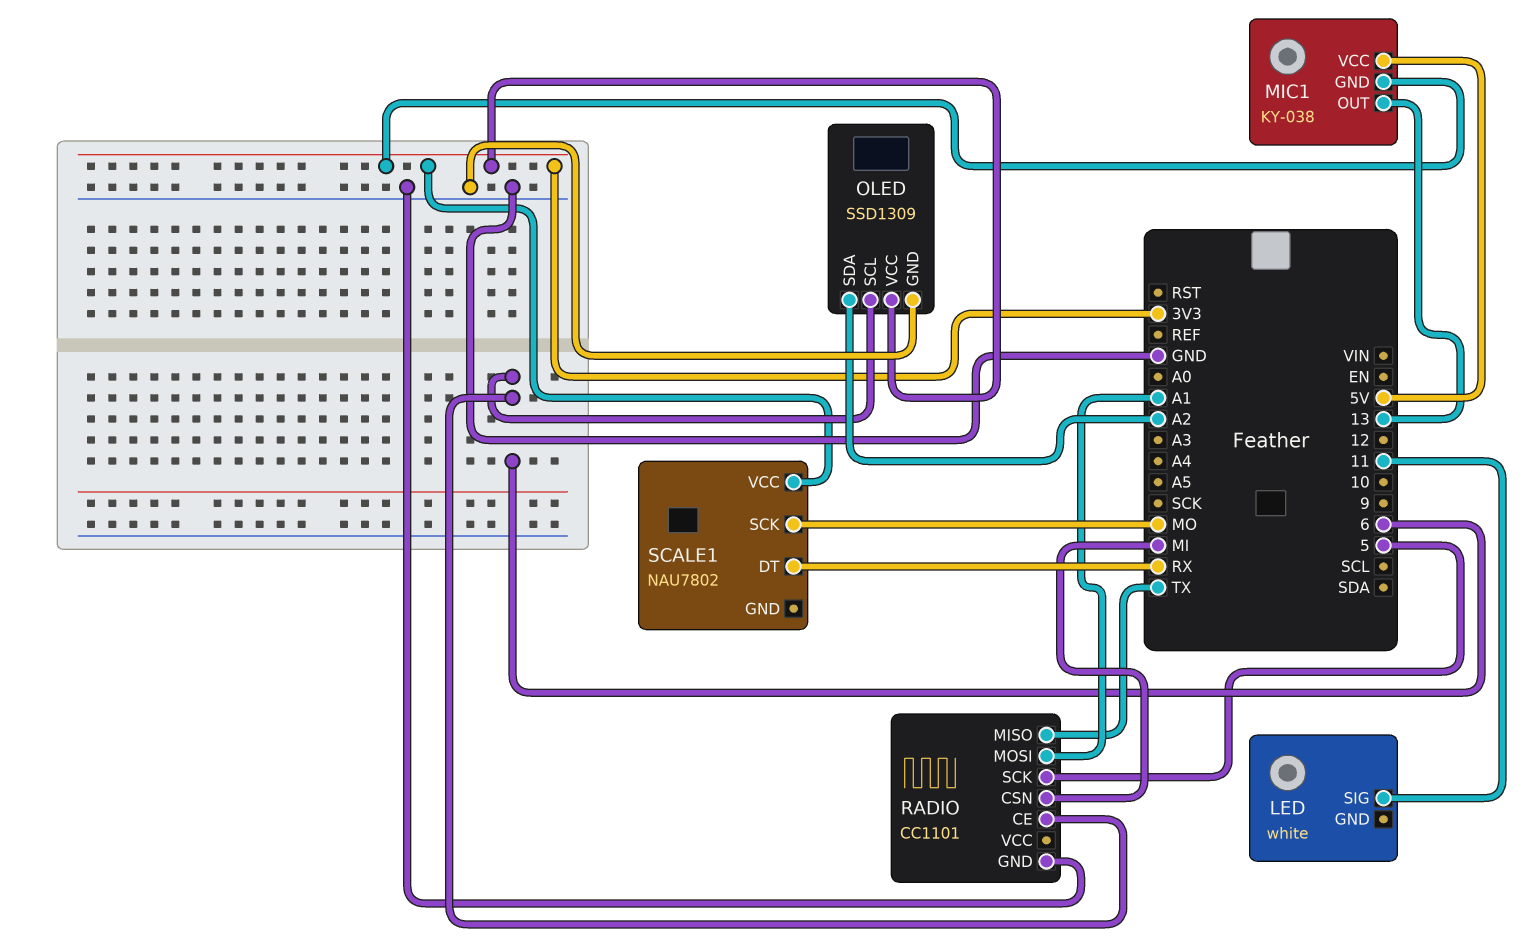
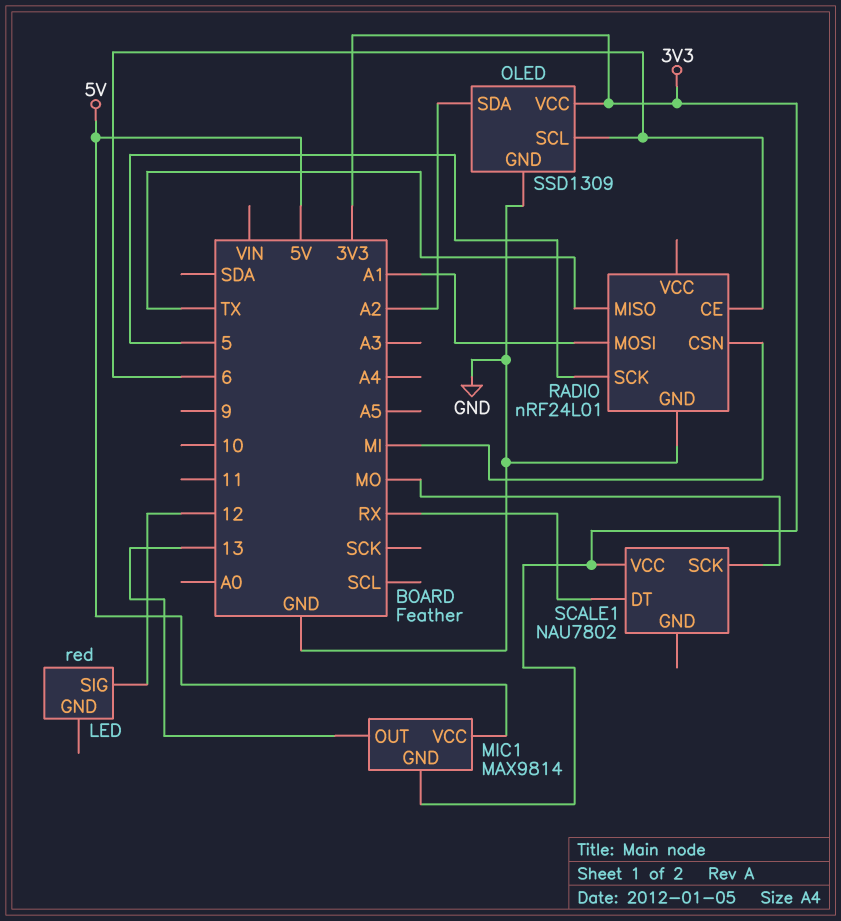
LED: white -> red
LED pin SIG: 11 -> 12
MIC1: KY-038 -> MAX9814
RADIO: CC1101 -> nRF24L01

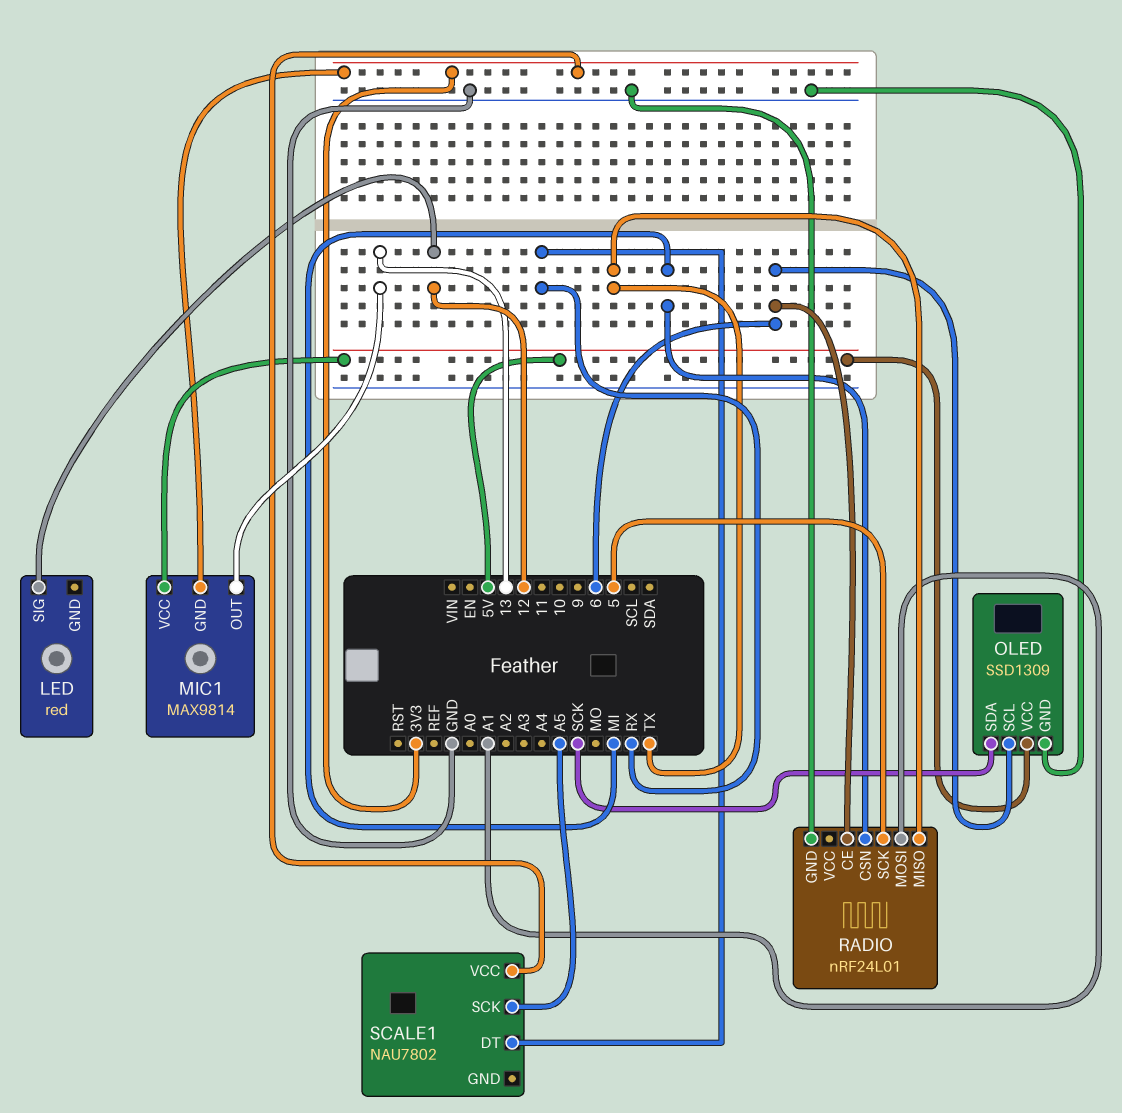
OLED pin SDA: A2 -> SCK
OLED pin VCC: 3V3 -> 5V
SCALE1 pin SCK: MO -> A5

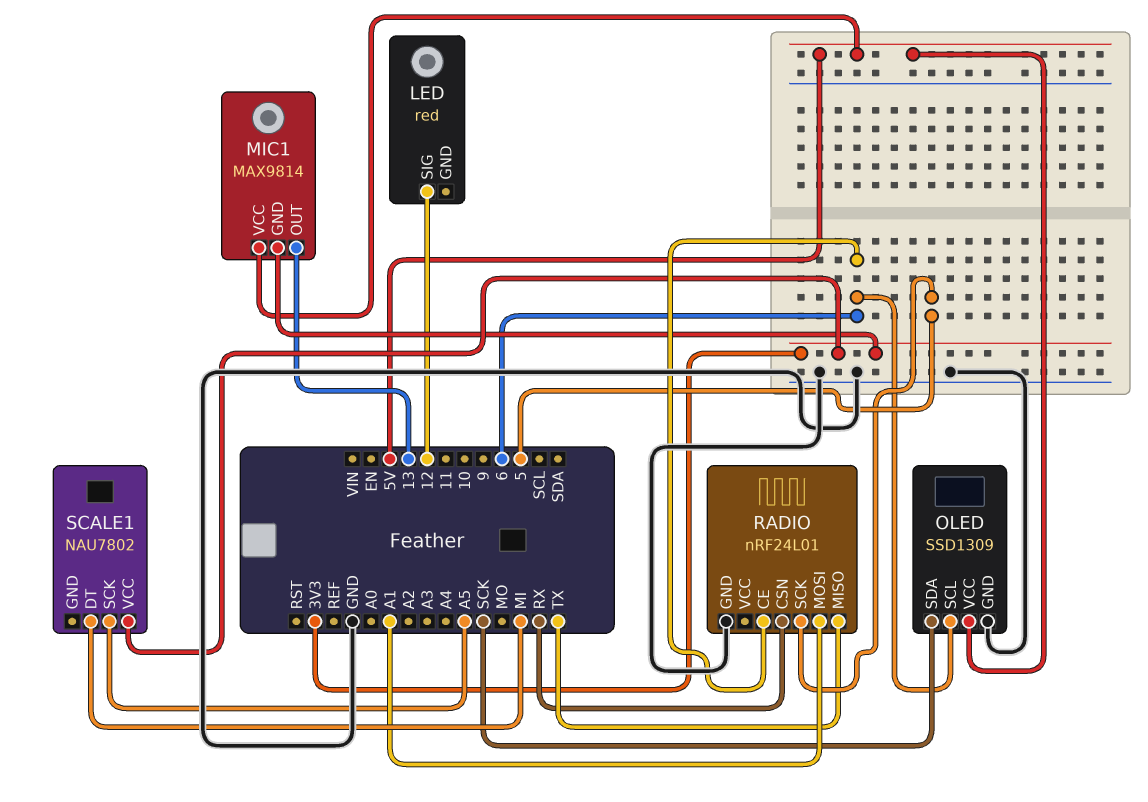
RADIO pin CSN: MI -> RX
SCALE1 pin DT: RX -> MI

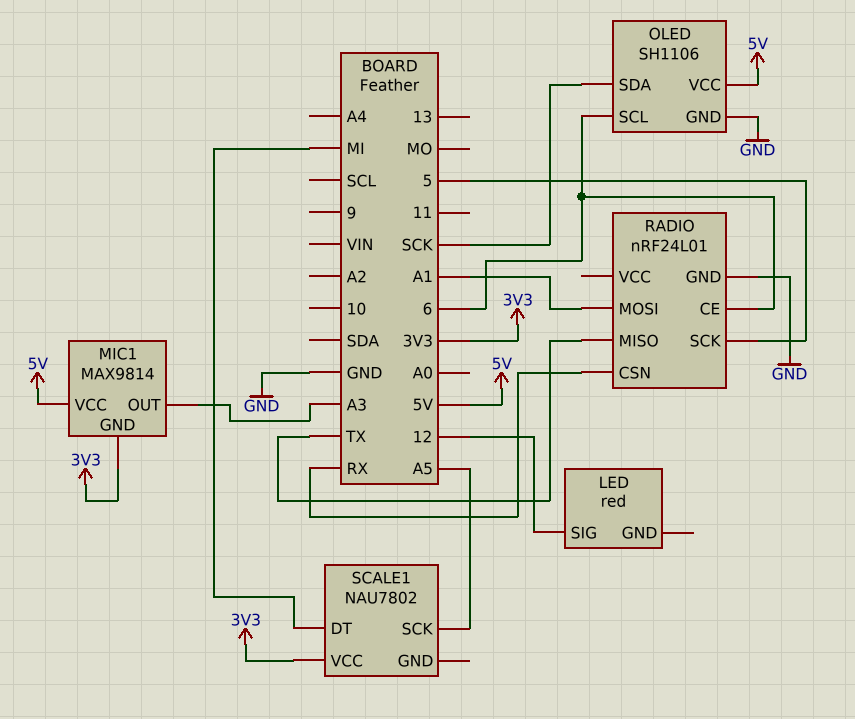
MIC1 pin OUT: 13 -> A3
OLED: SSD1309 -> SH1106

